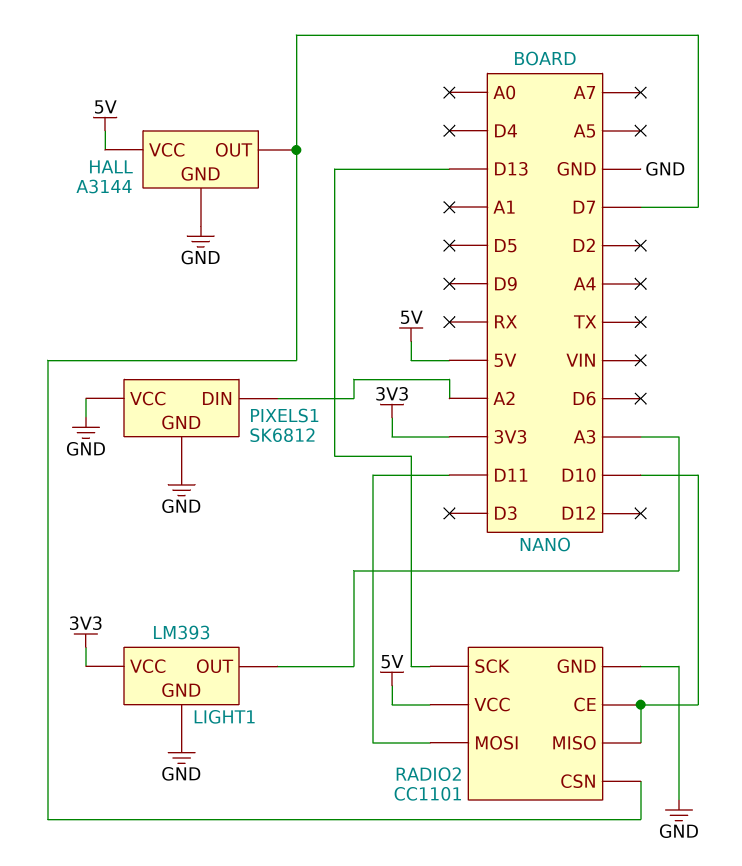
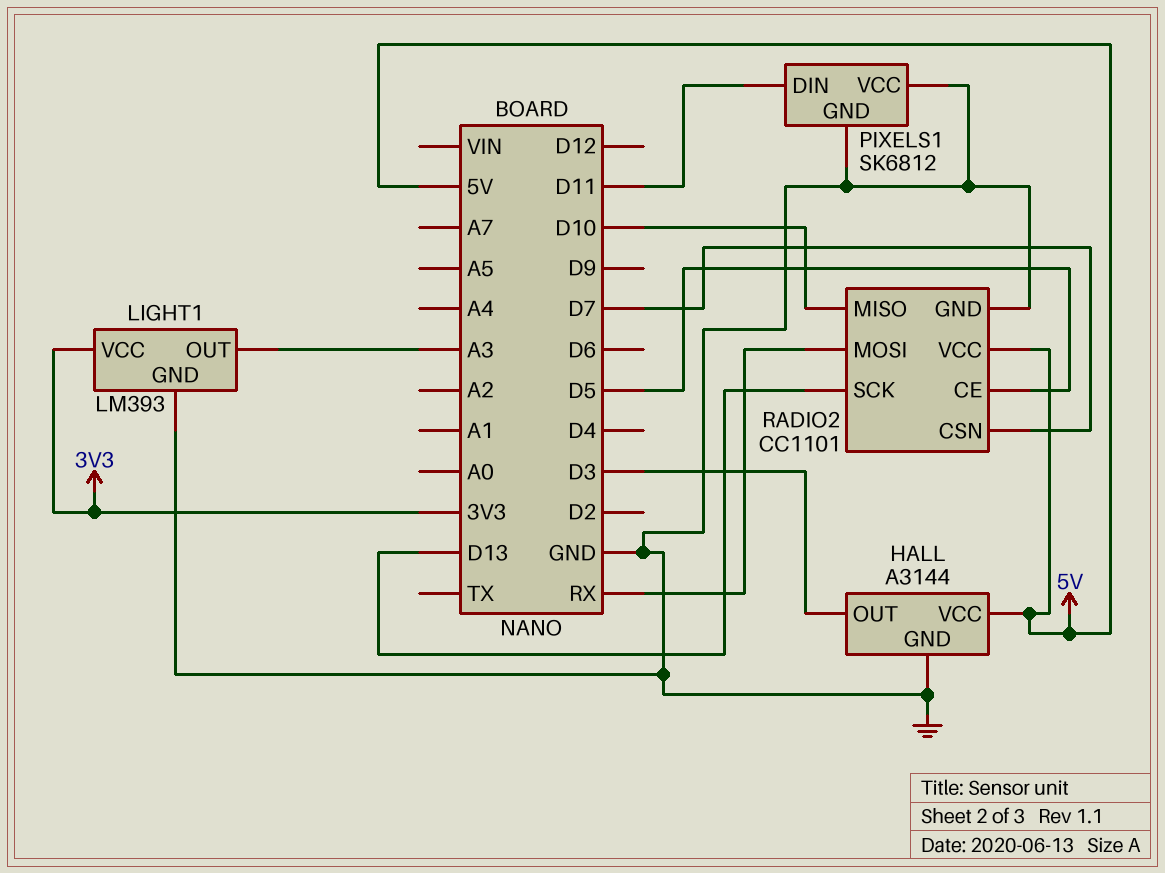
HALL pin OUT: D7 -> D3
PIXELS1 pin DIN: A2 -> D11
RADIO2 pin CE: D10 -> D5
RADIO2 pin MOSI: D11 -> RX

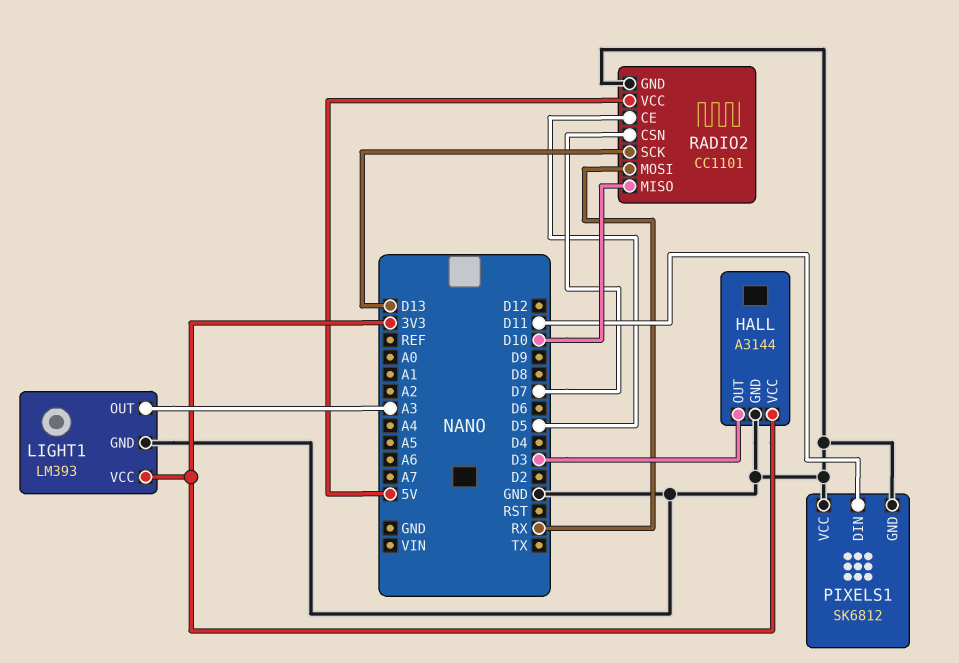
HALL pin VCC: 5V -> 3V3

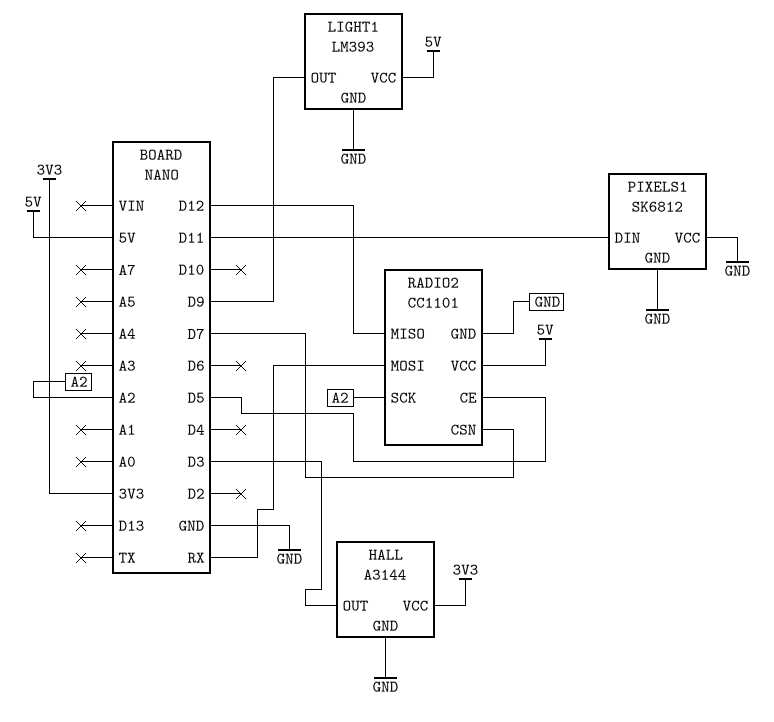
LIGHT1 pin OUT: A3 -> D9
LIGHT1 pin VCC: 3V3 -> 5V
RADIO2 pin MISO: D10 -> D12
RADIO2 pin SCK: D13 -> A2

